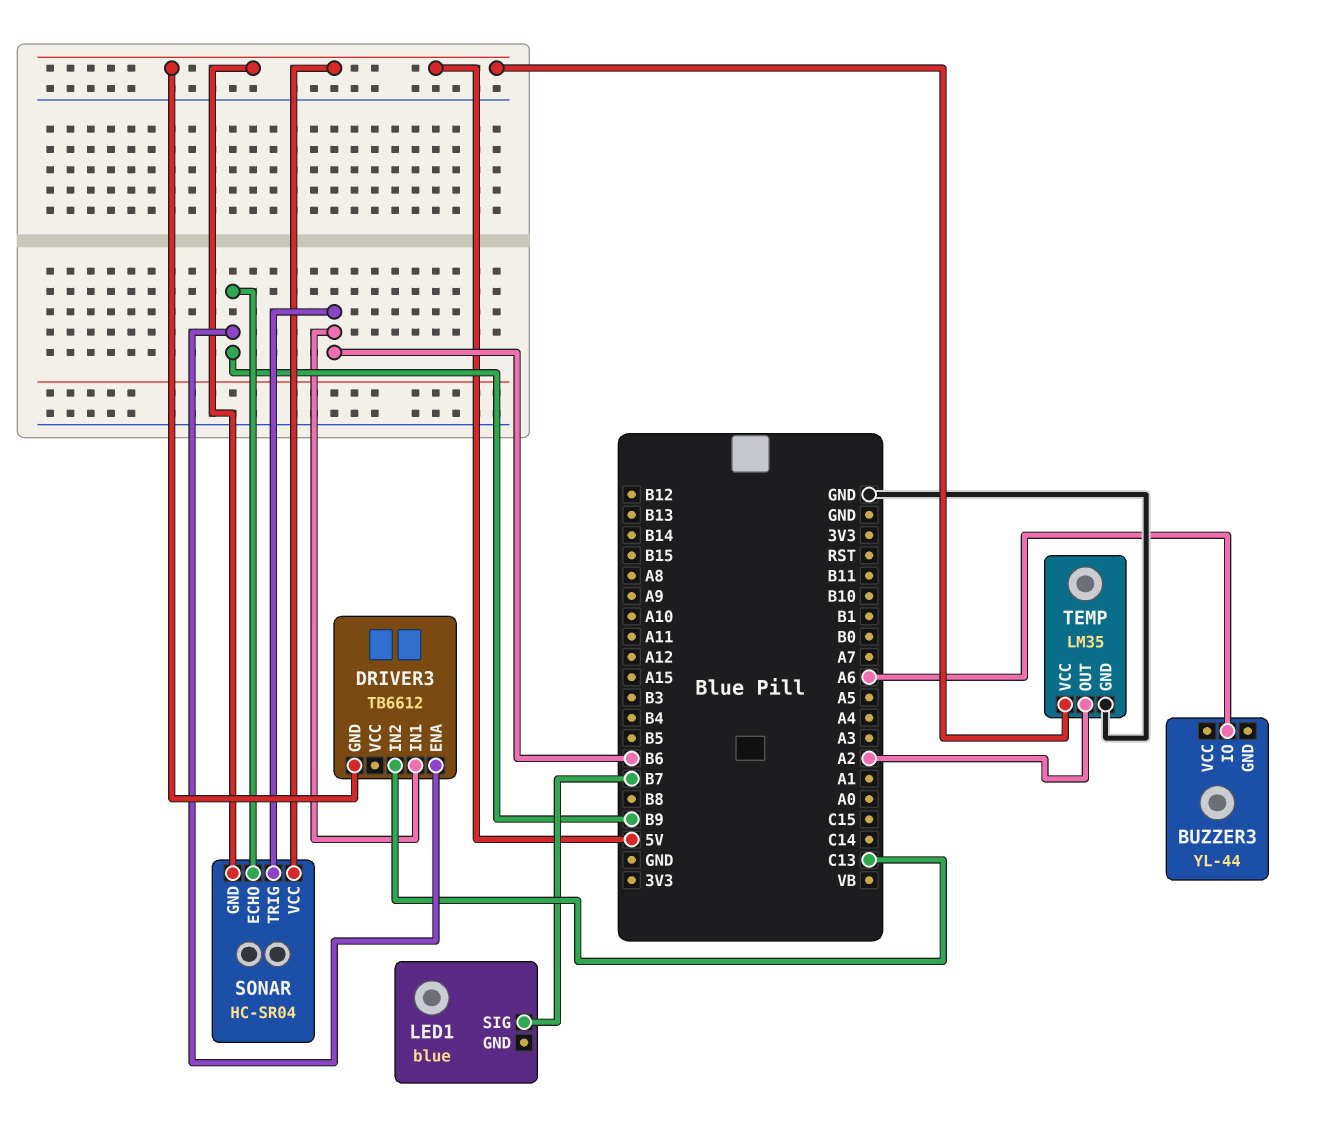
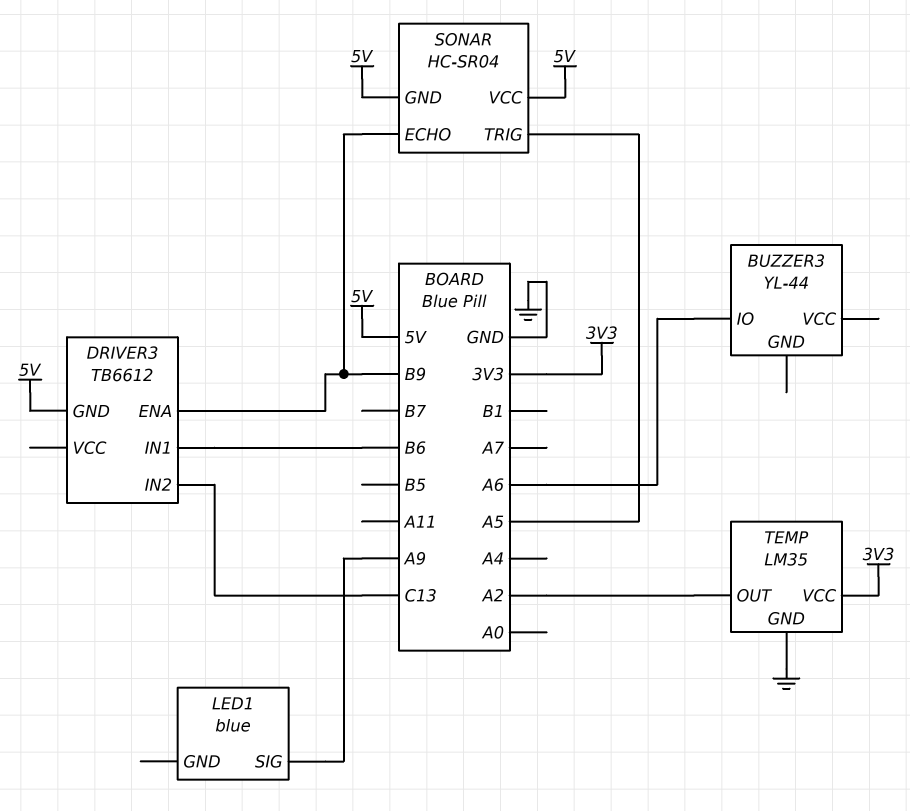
LED1 pin SIG: B7 -> A9
SONAR pin TRIG: B6 -> A5
TEMP pin VCC: 5V -> 3V3

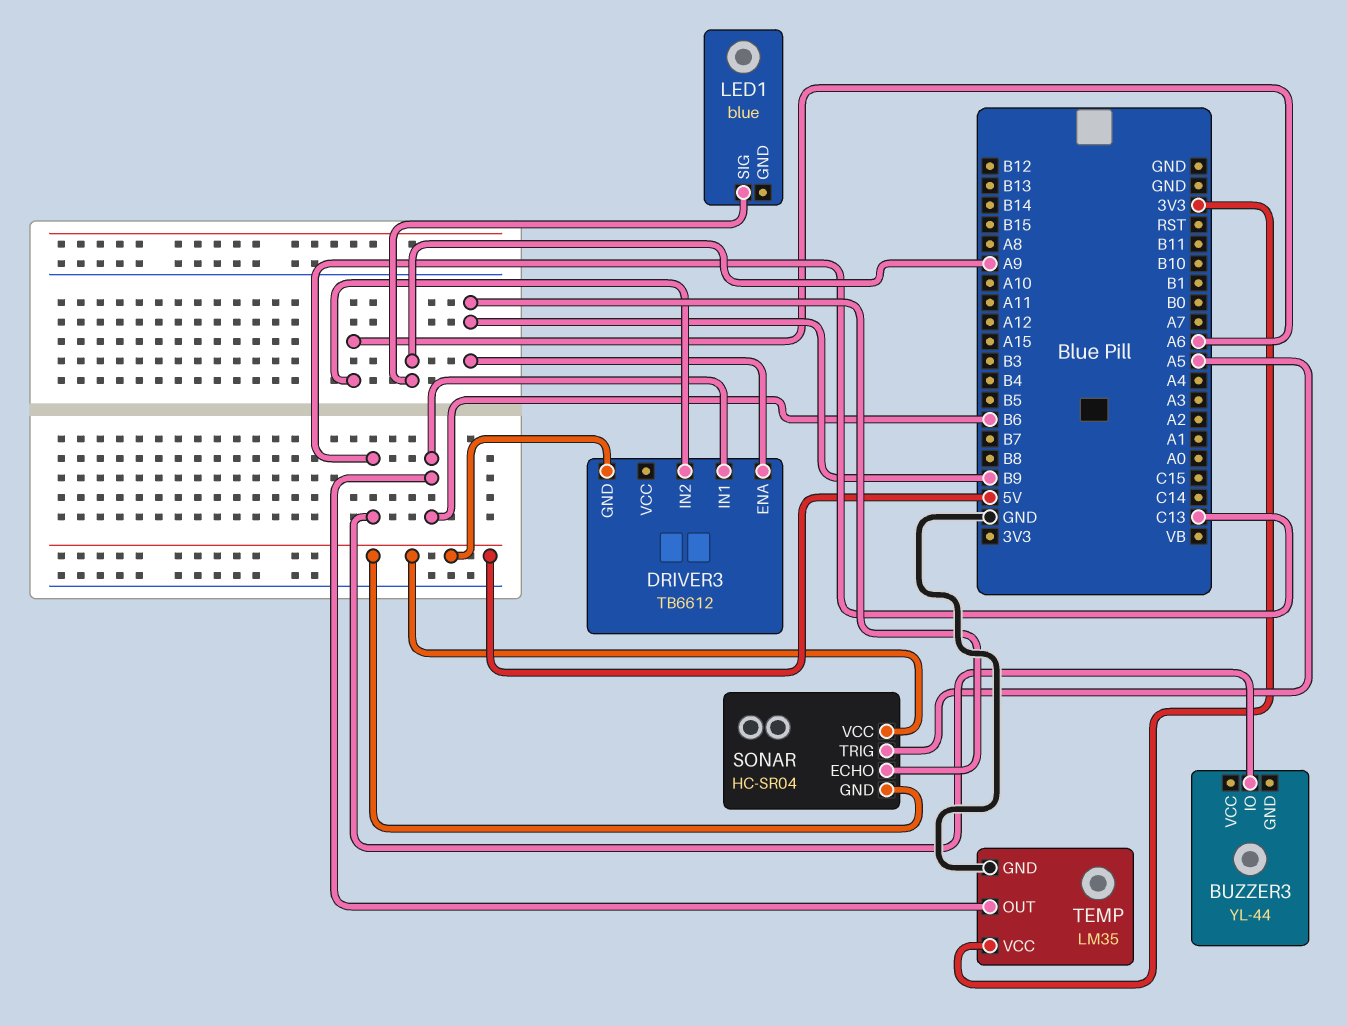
BUZZER3 pin IO: A6 -> C13
DRIVER3 pin IN2: C13 -> A6
TEMP pin OUT: A2 -> B6

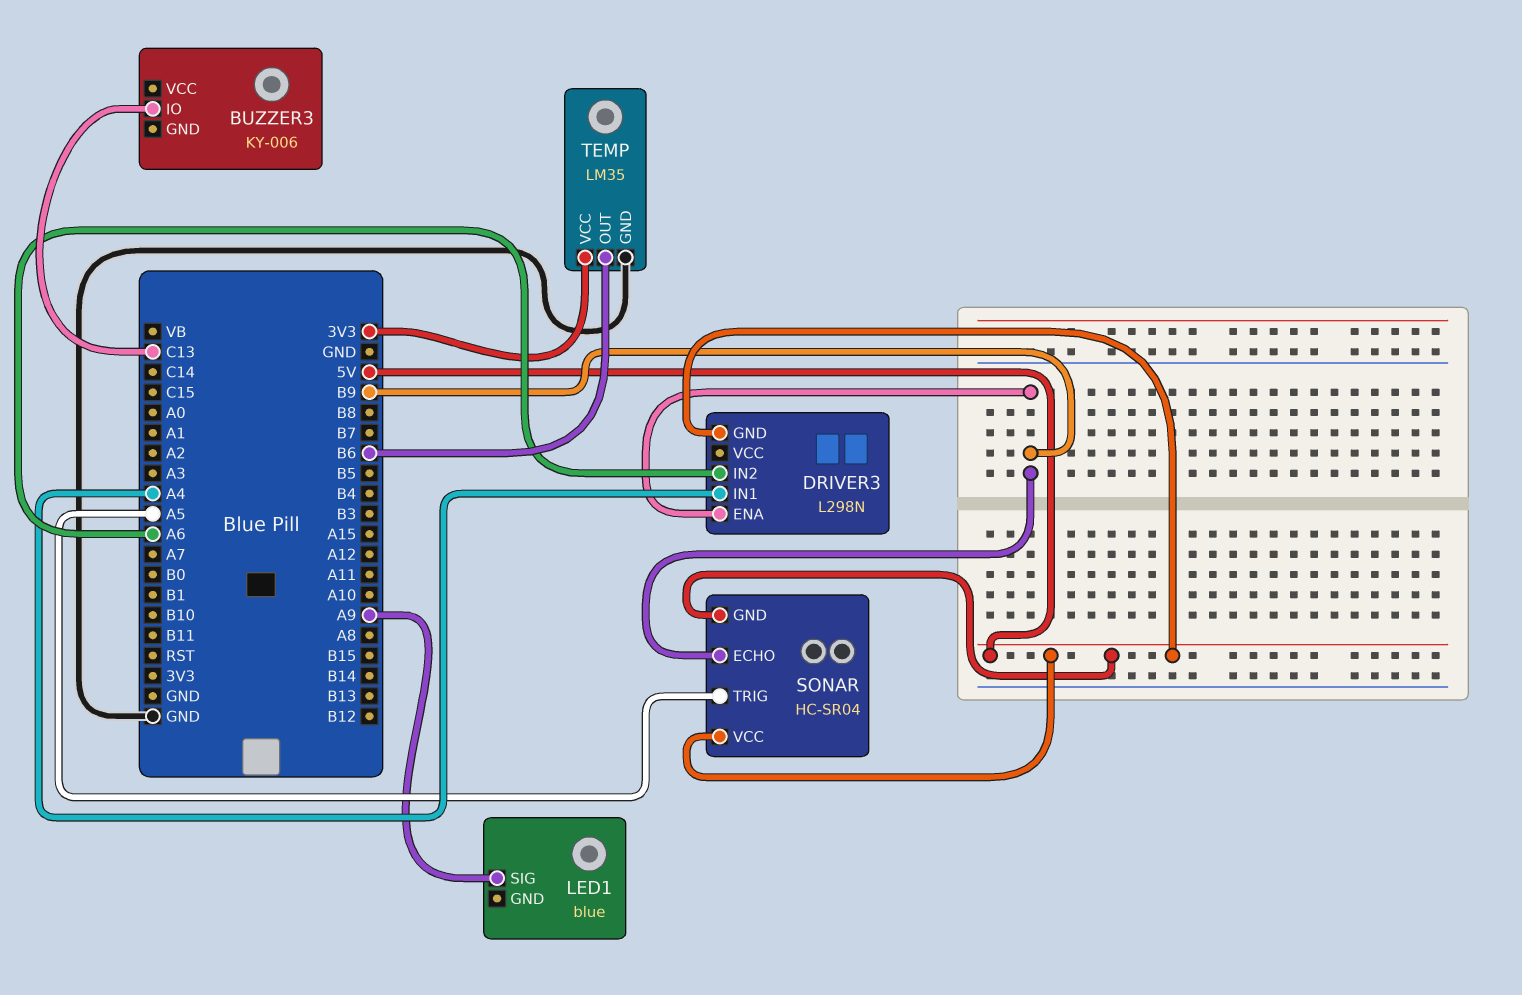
BUZZER3: YL-44 -> KY-006
DRIVER3: TB6612 -> L298N
DRIVER3 pin IN1: B6 -> A4

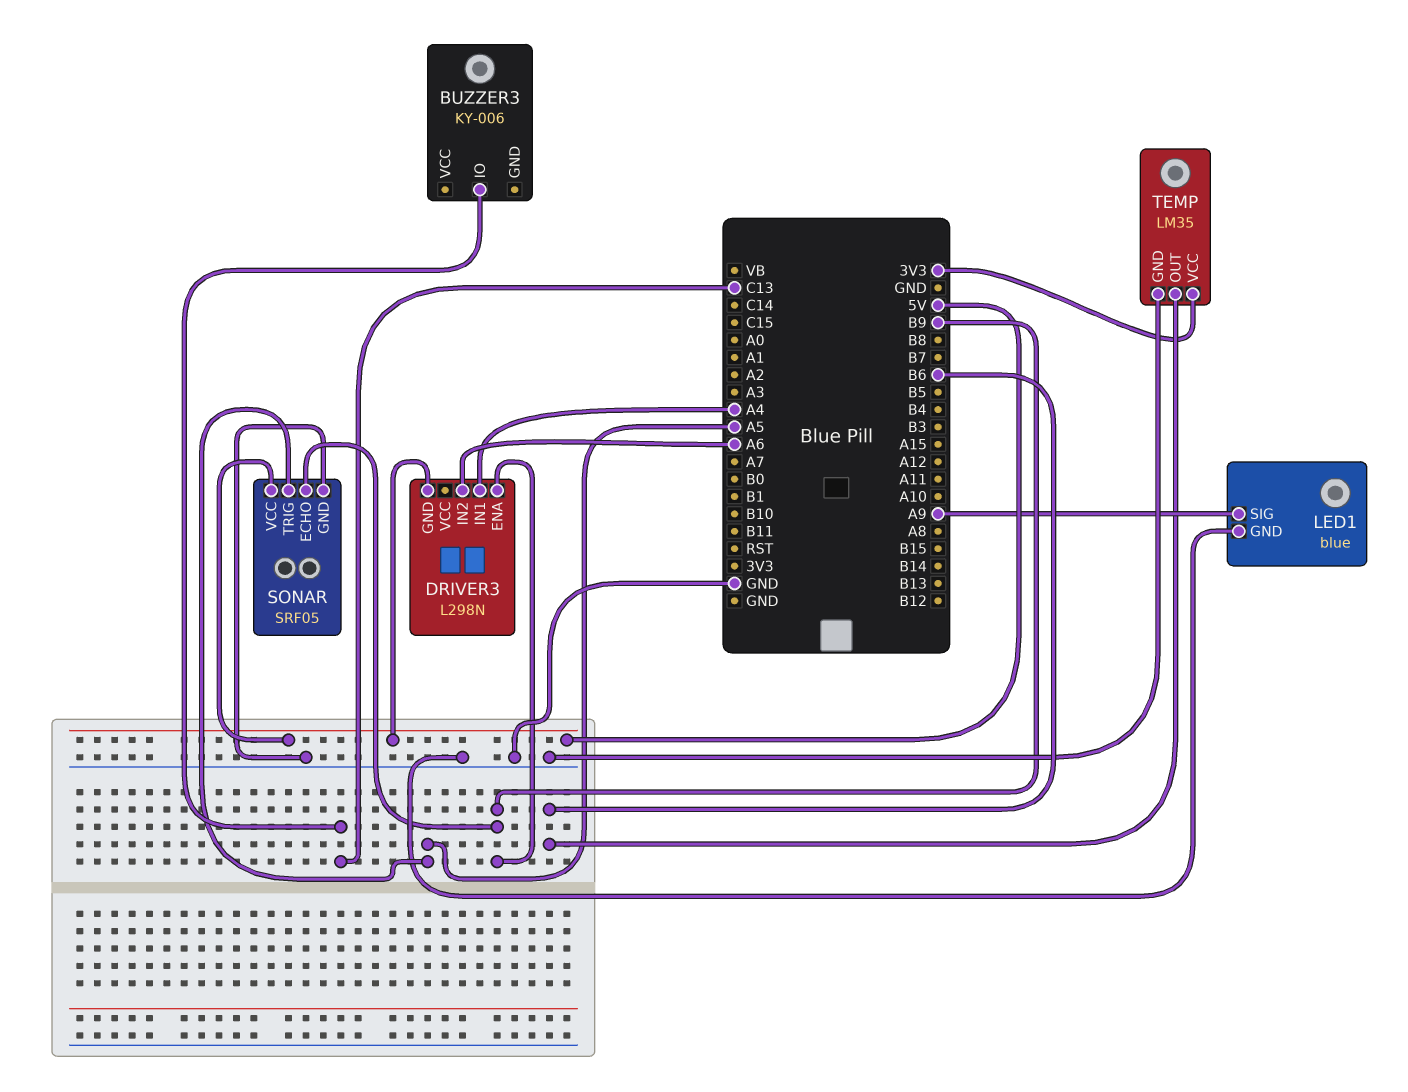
LED1 pin GND: none -> GND
SONAR: HC-SR04 -> SRF05
SONAR pin GND: 5V -> GND

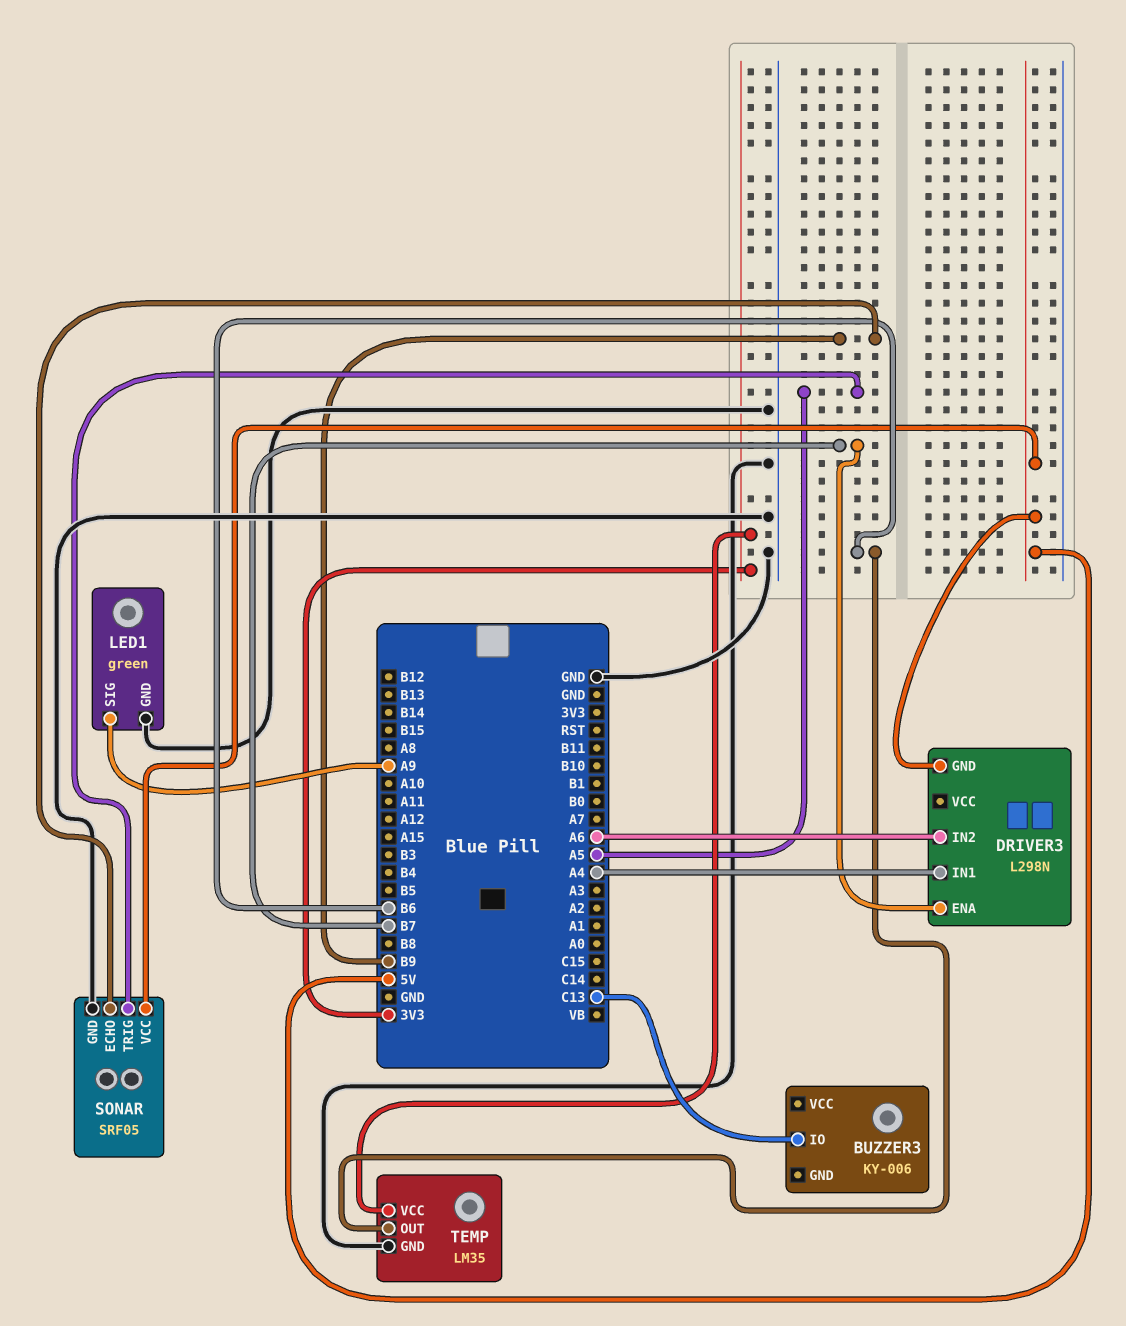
DRIVER3 pin ENA: B9 -> B7
LED1: blue -> green

